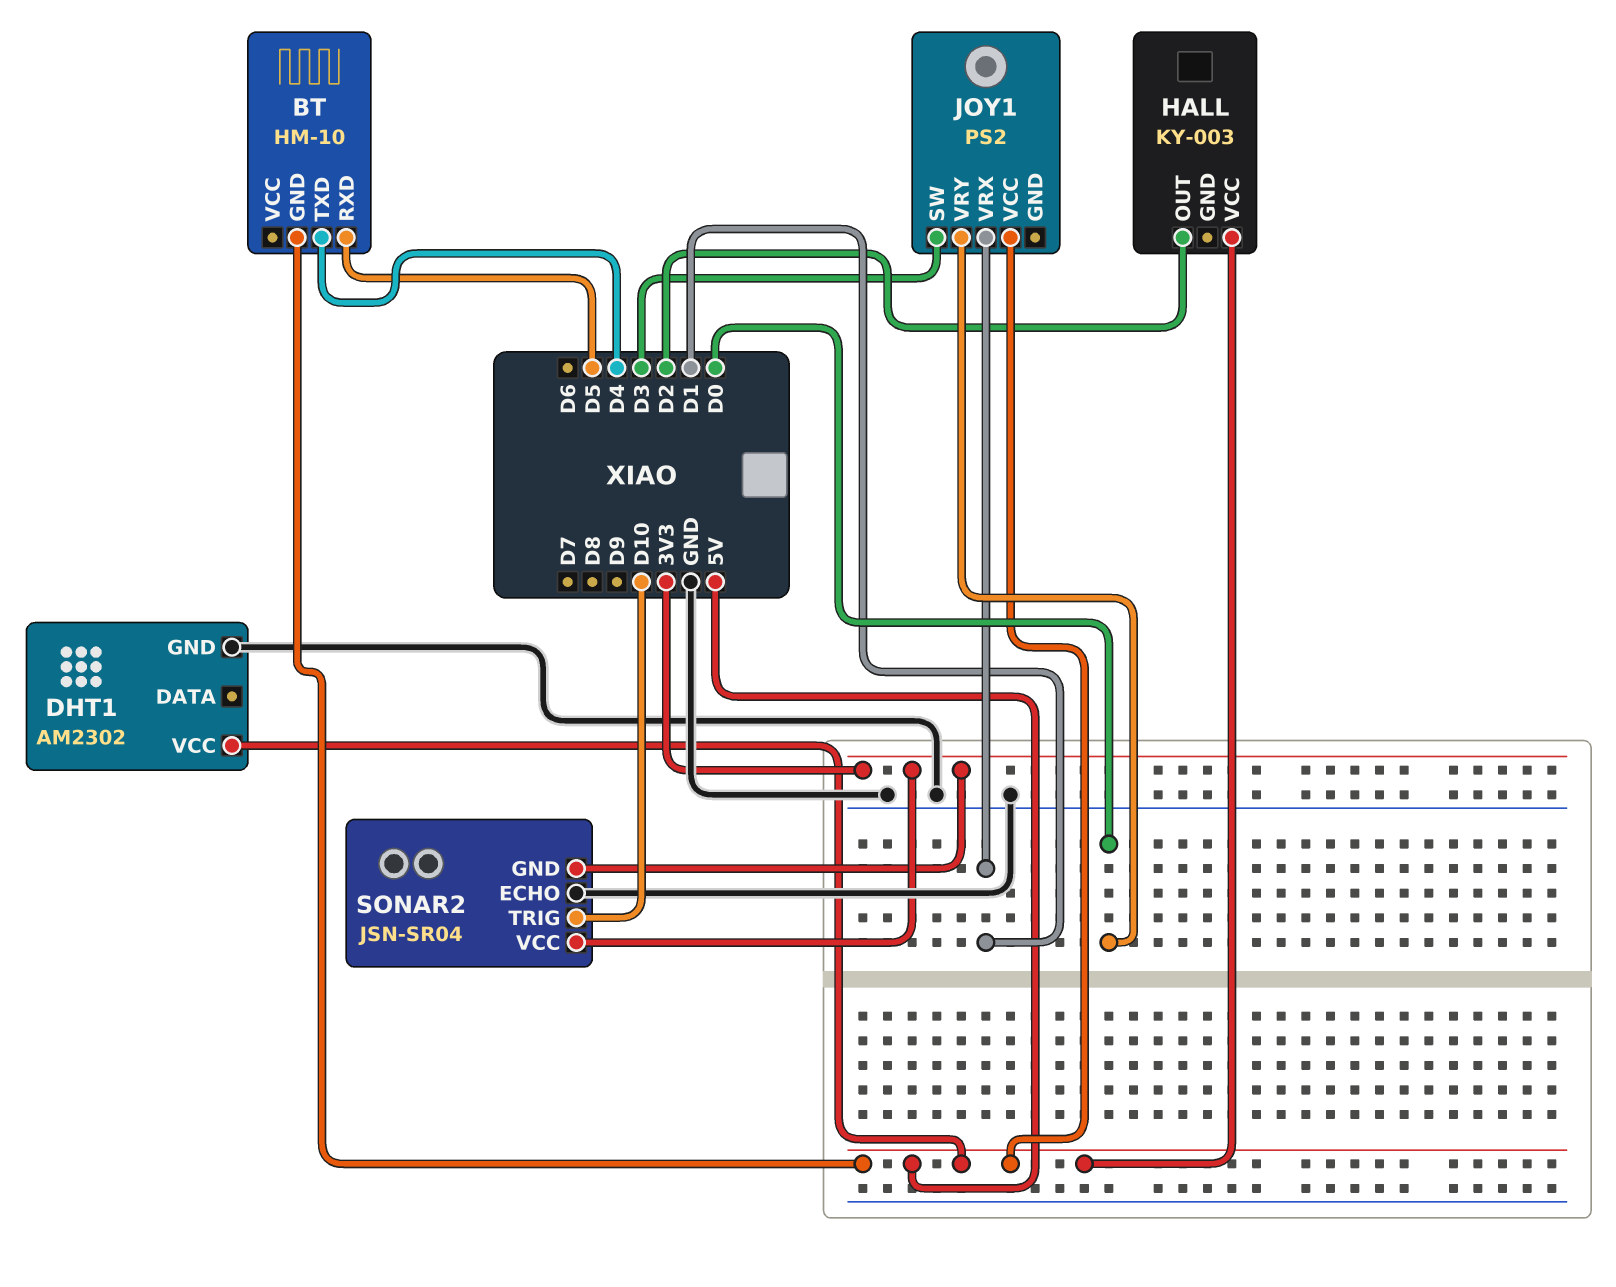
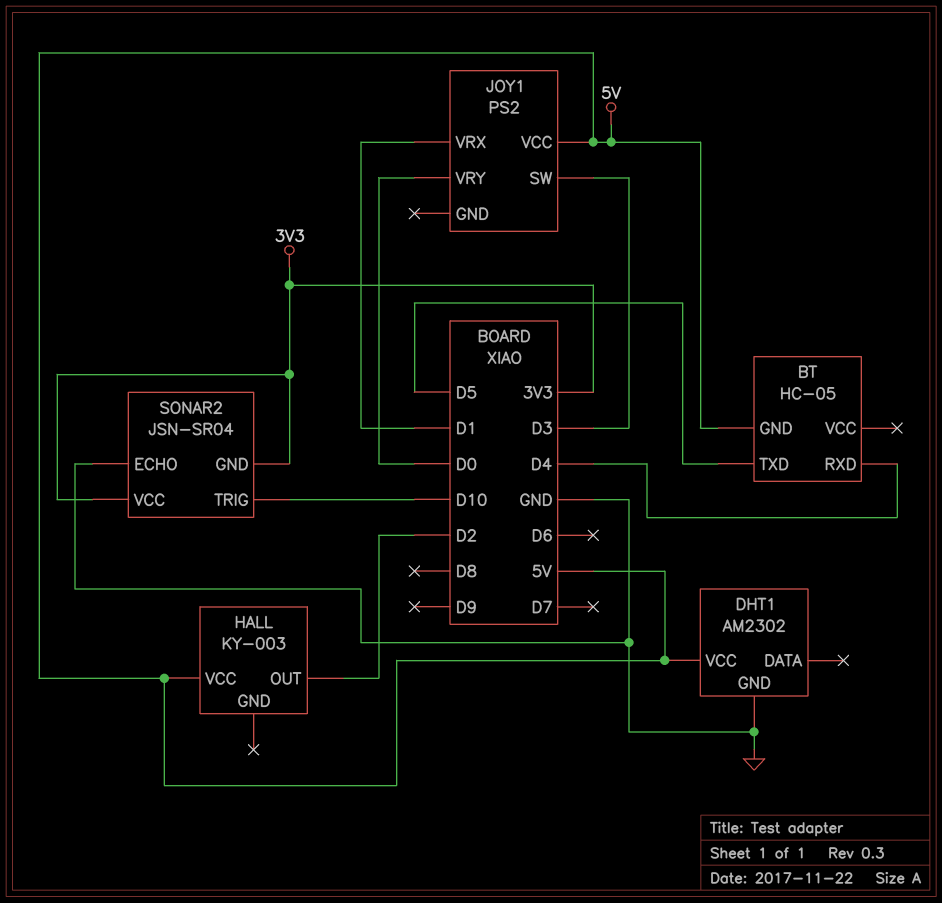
BT: HM-10 -> HC-05
BT pin RXD: D5 -> D4
BT pin TXD: D4 -> D5

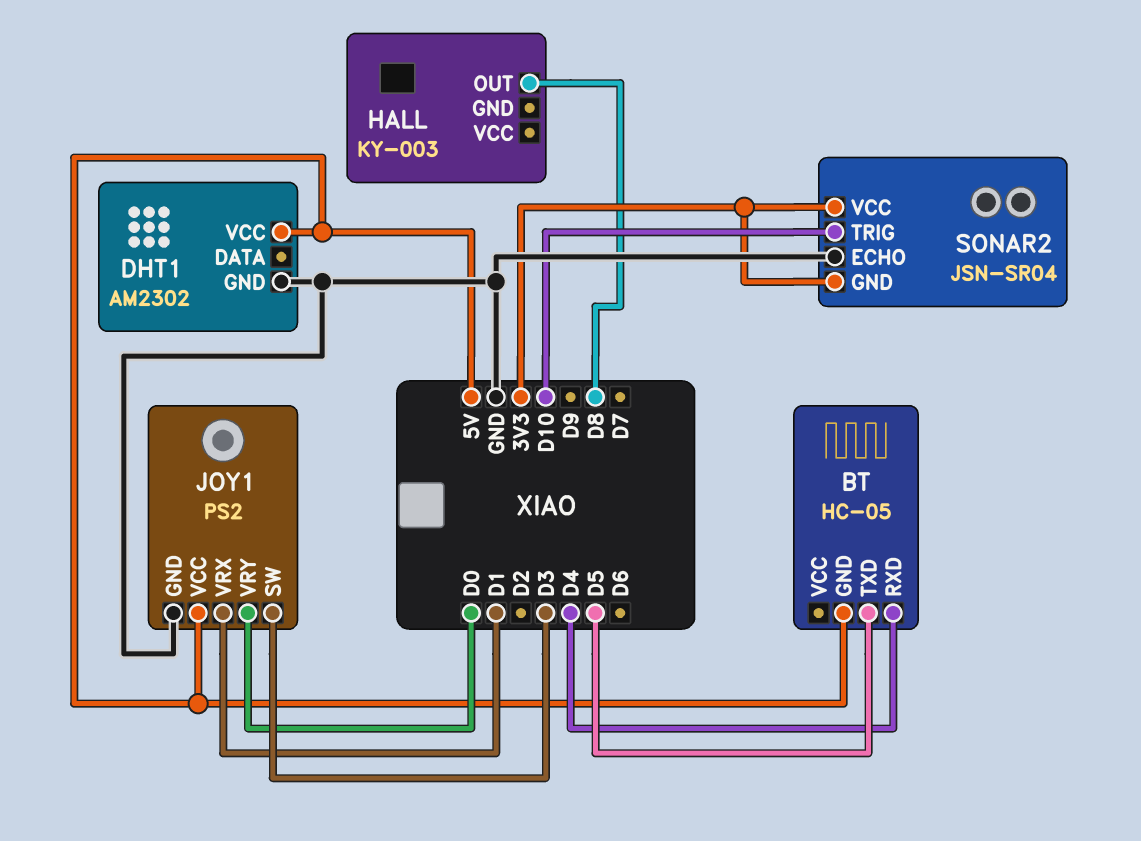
HALL pin OUT: D2 -> D8
HALL pin VCC: 5V -> none
JOY1 pin GND: none -> GND

